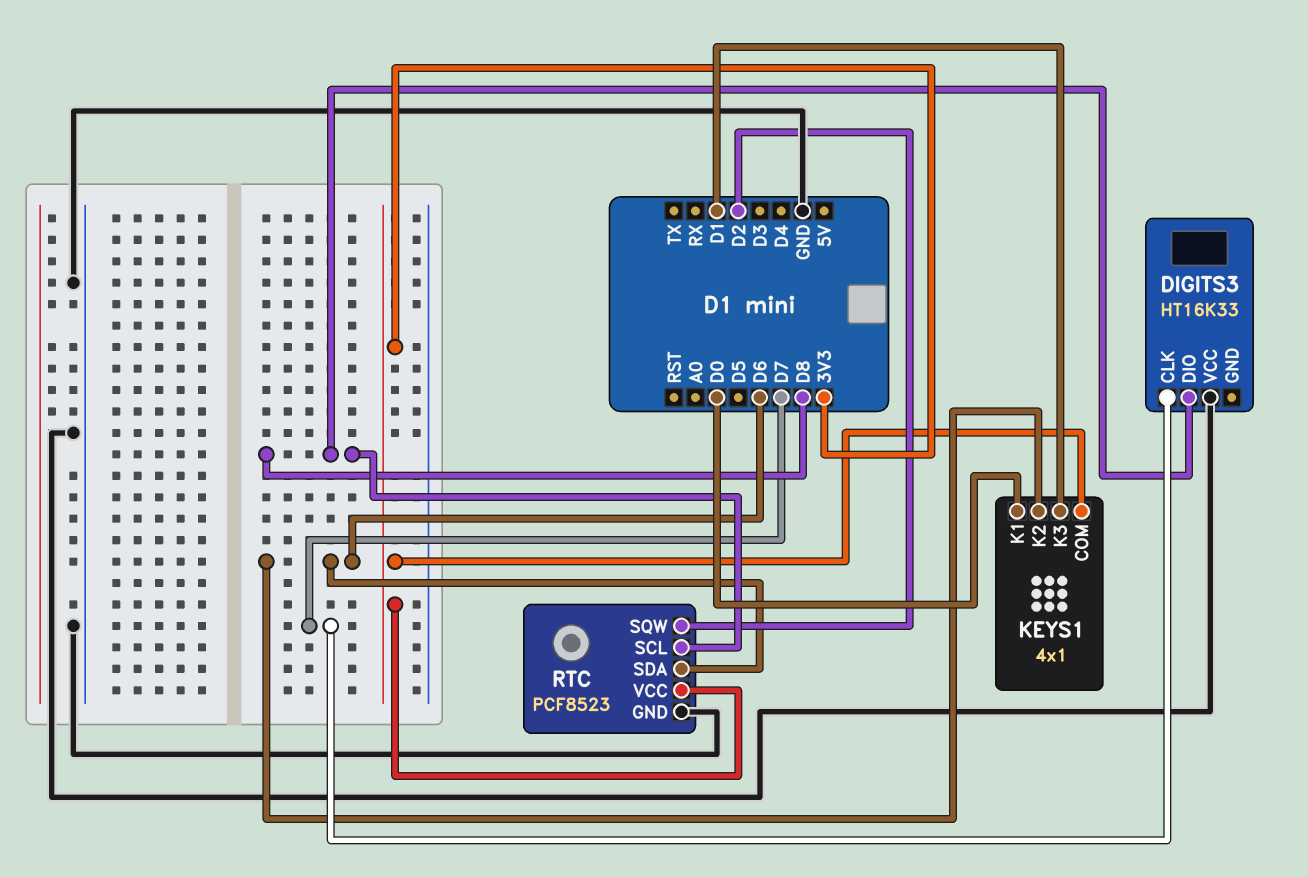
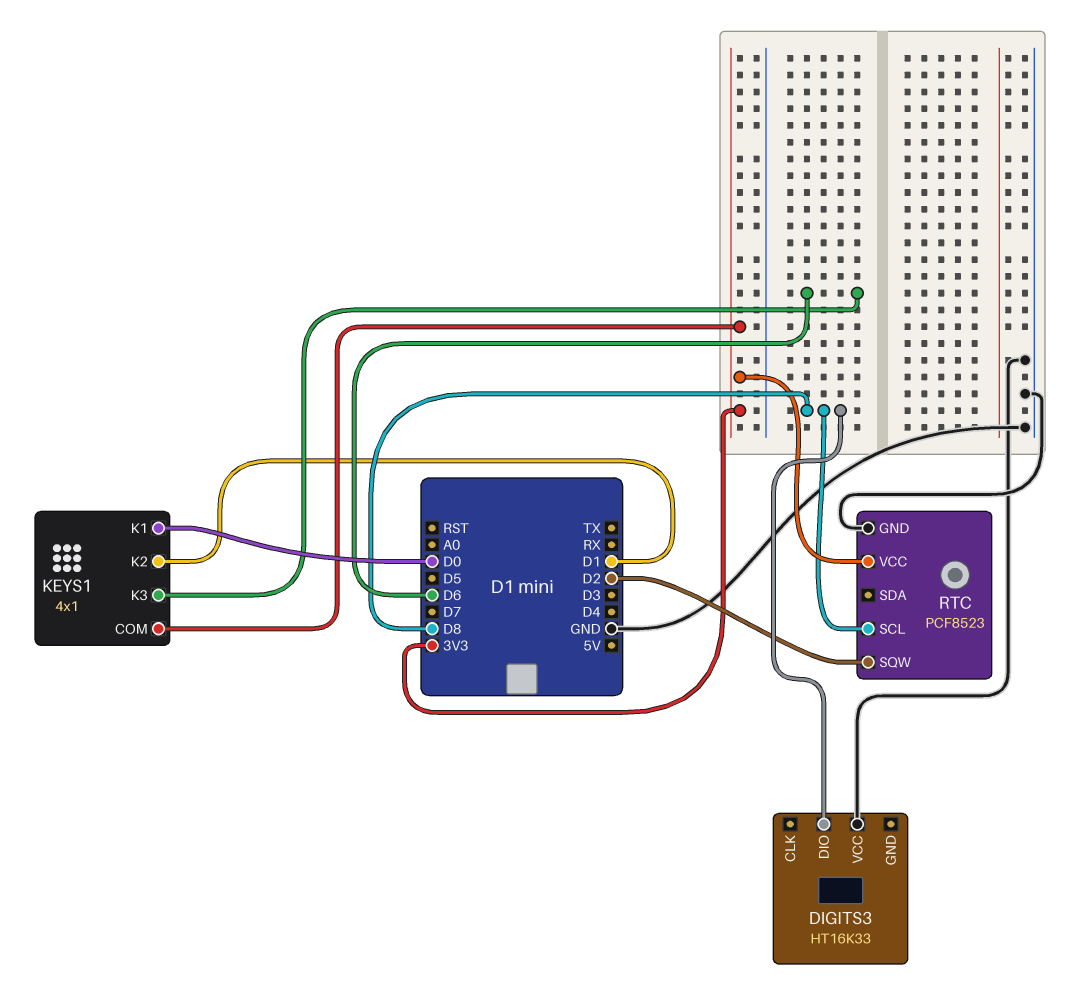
DIGITS3 pin CLK: D7 -> none
KEYS1 pin K2: D6 -> D1
KEYS1 pin K3: D1 -> D6
RTC pin SDA: D6 -> none

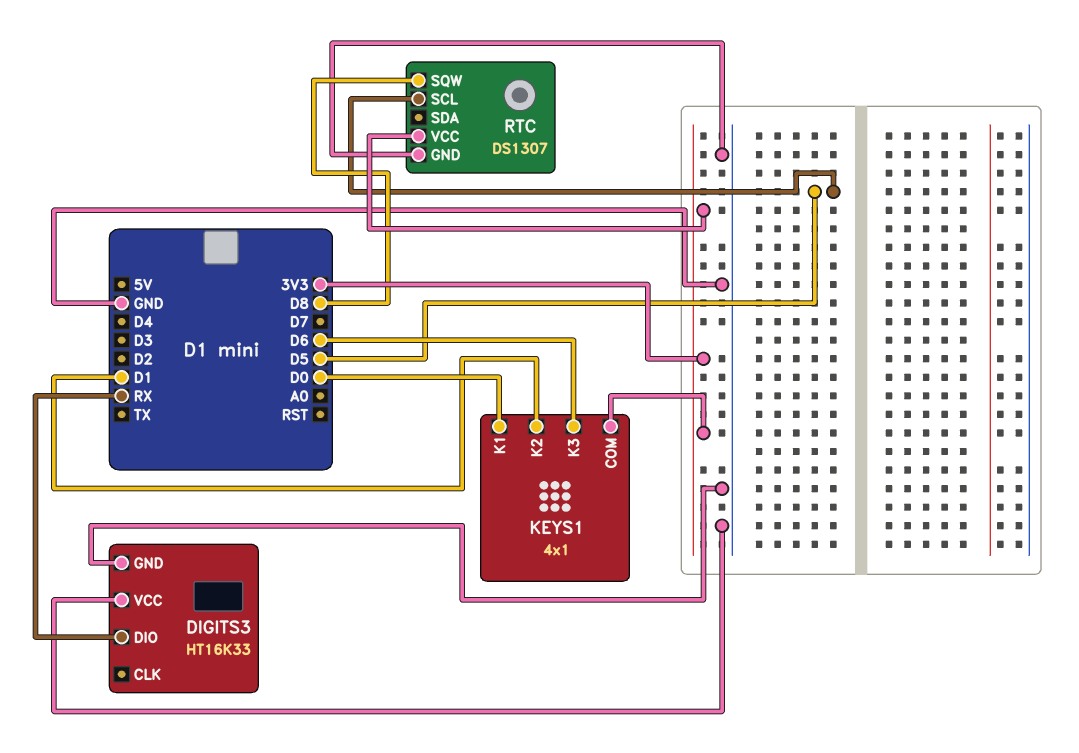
DIGITS3 pin DIO: D8 -> RX
DIGITS3 pin GND: none -> GND
RTC: PCF8523 -> DS1307
RTC pin SCL: D8 -> D5
RTC pin SQW: D2 -> D8

